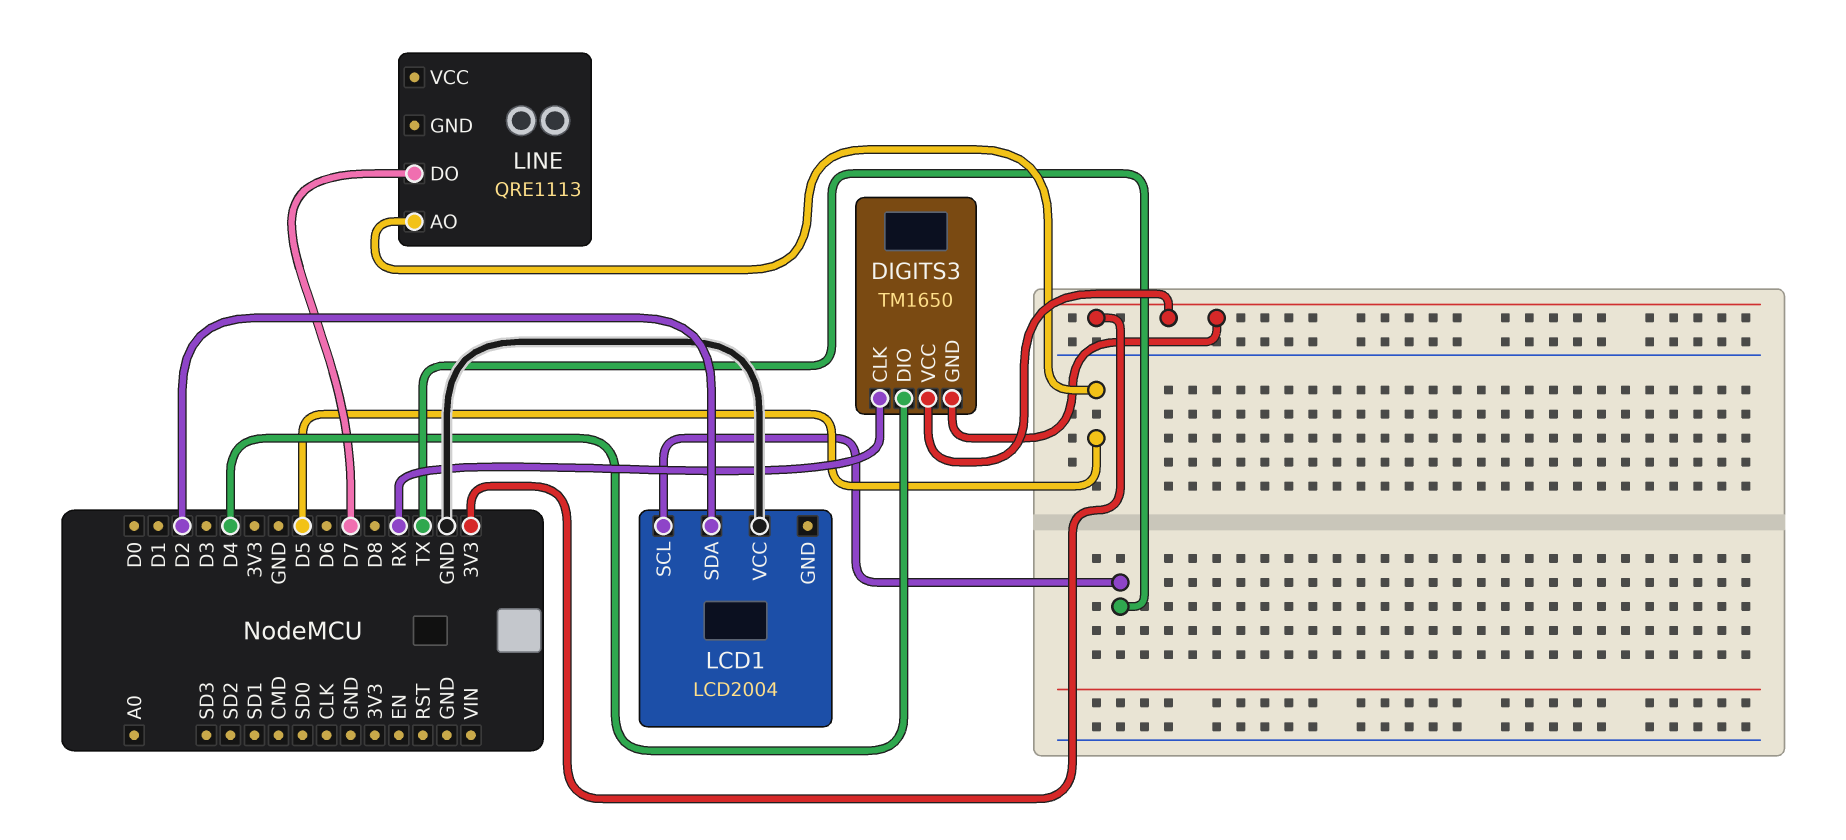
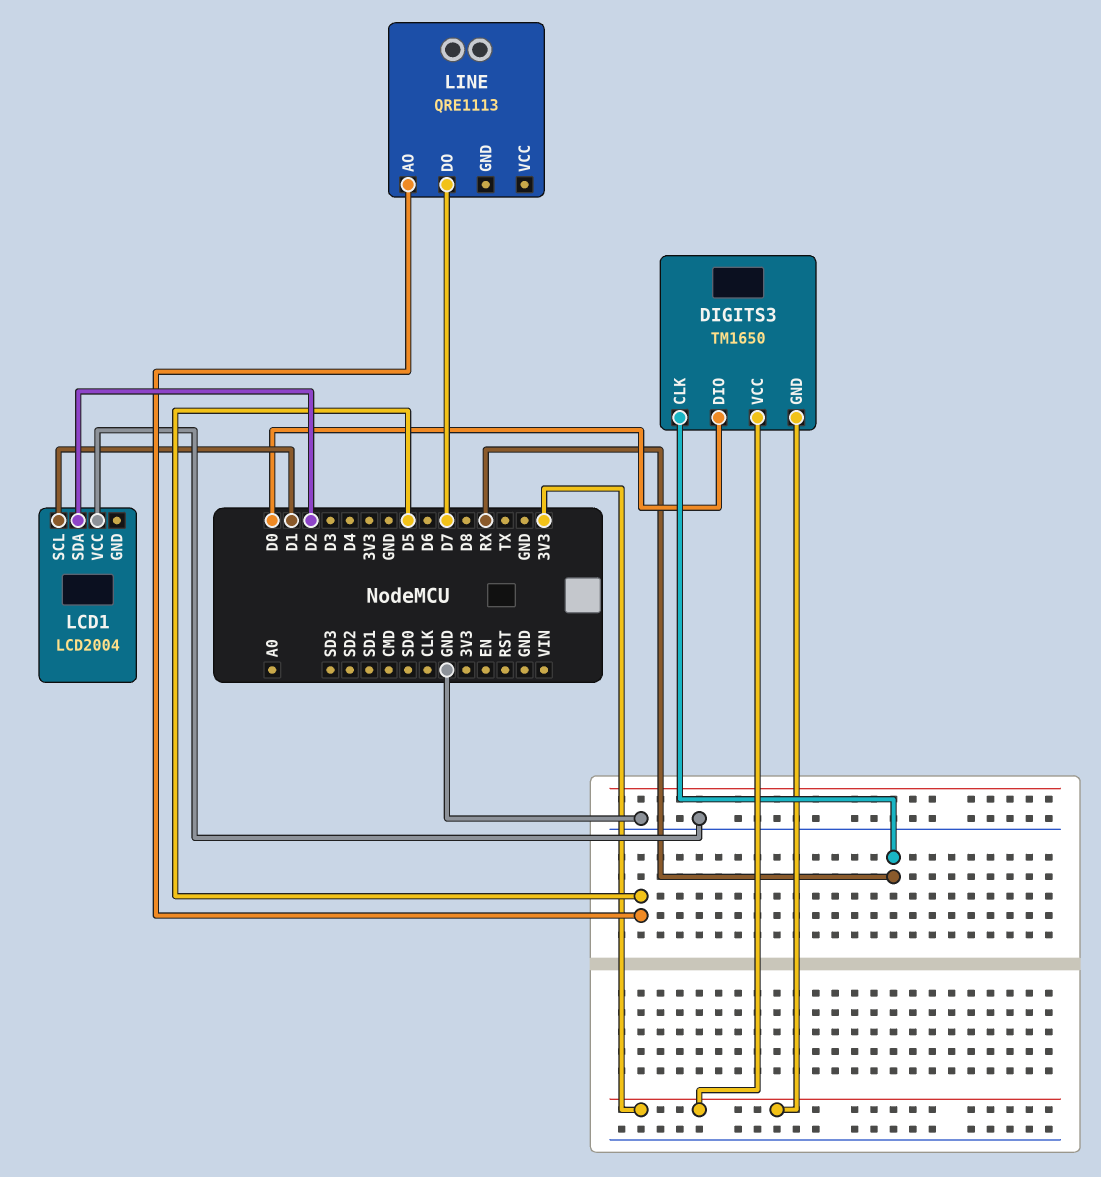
DIGITS3 pin DIO: D4 -> D0
LCD1 pin SCL: TX -> D1

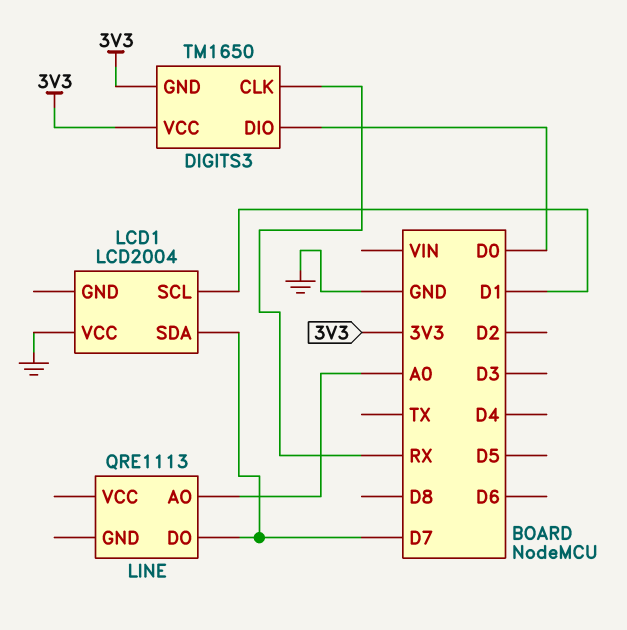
LCD1 pin SDA: D2 -> D7
LINE pin AO: D5 -> A0

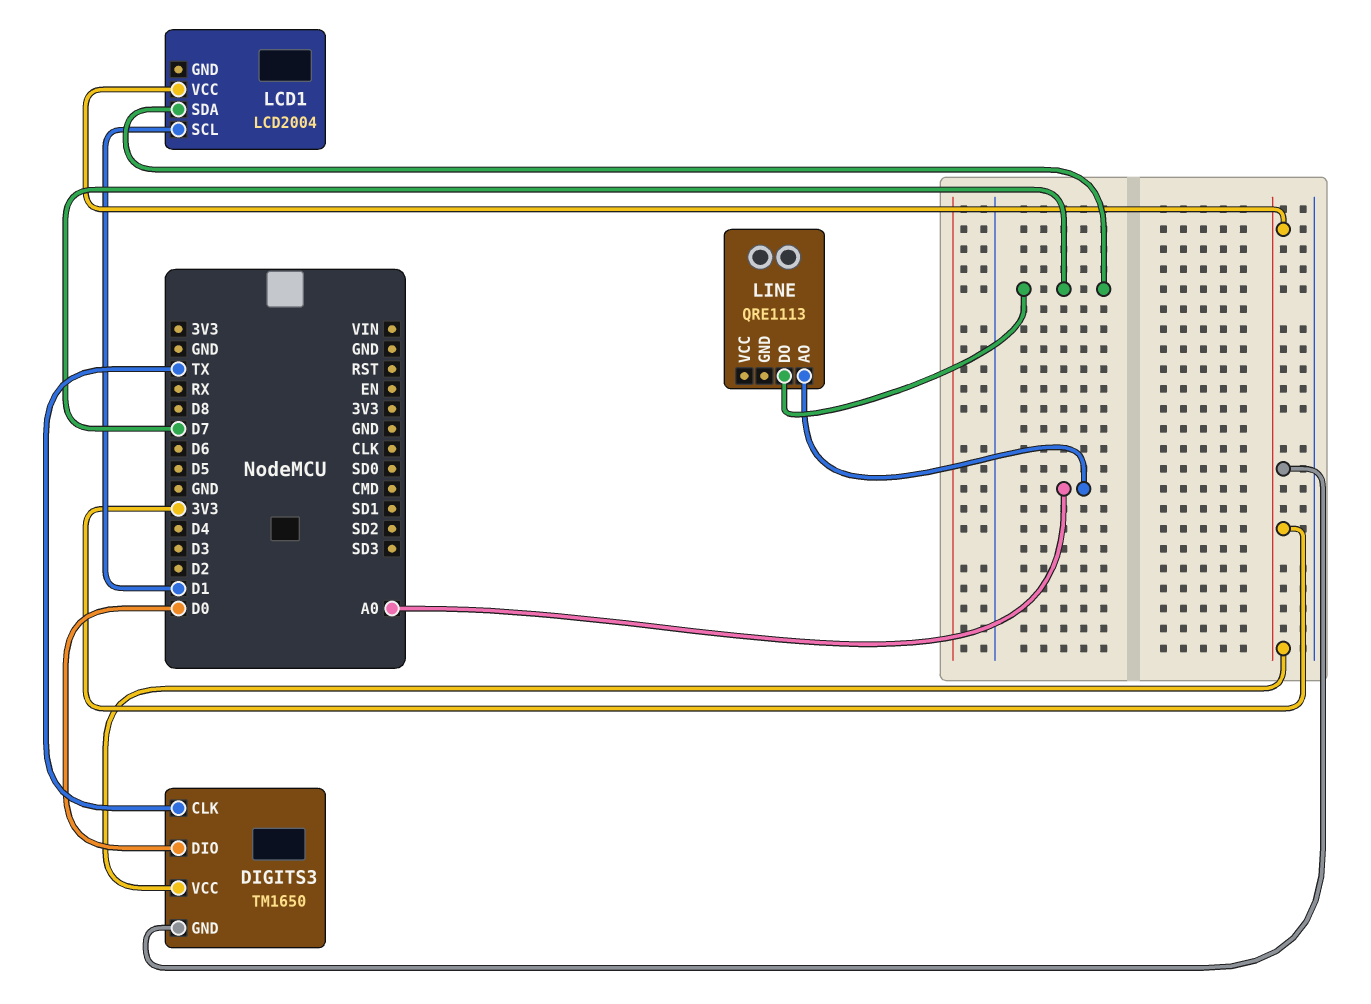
DIGITS3 pin CLK: RX -> TX
LCD1 pin VCC: GND -> 3V3

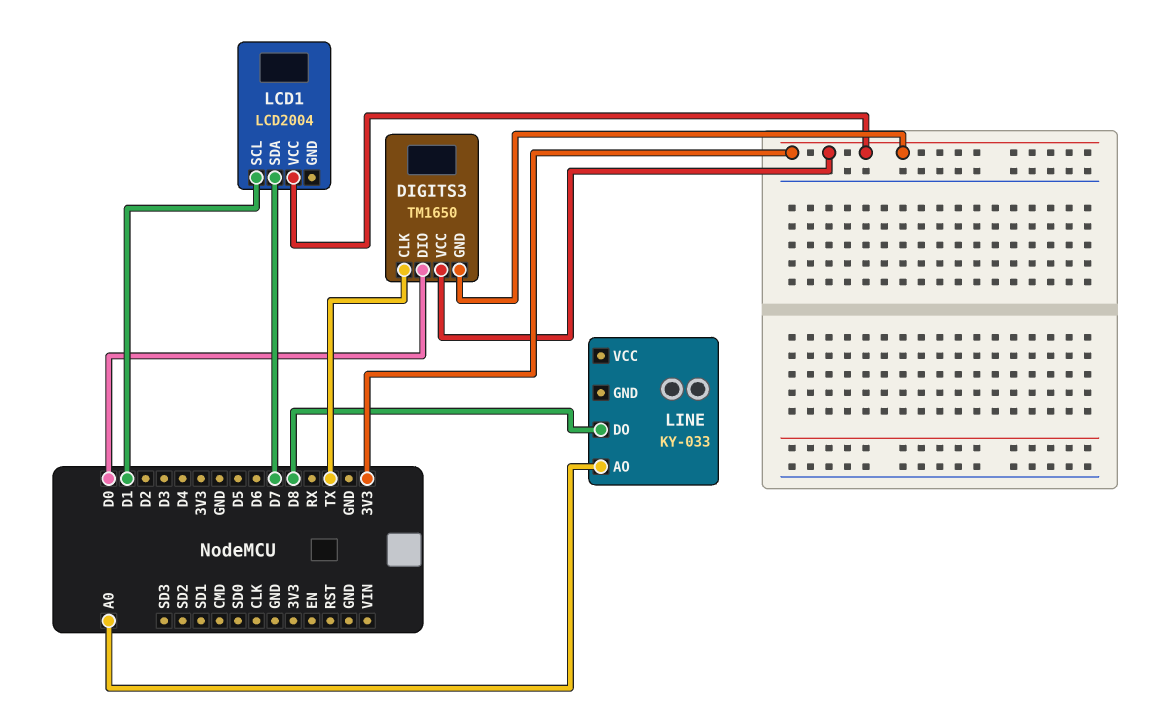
LINE: QRE1113 -> KY-033
LINE pin DO: D7 -> D8

